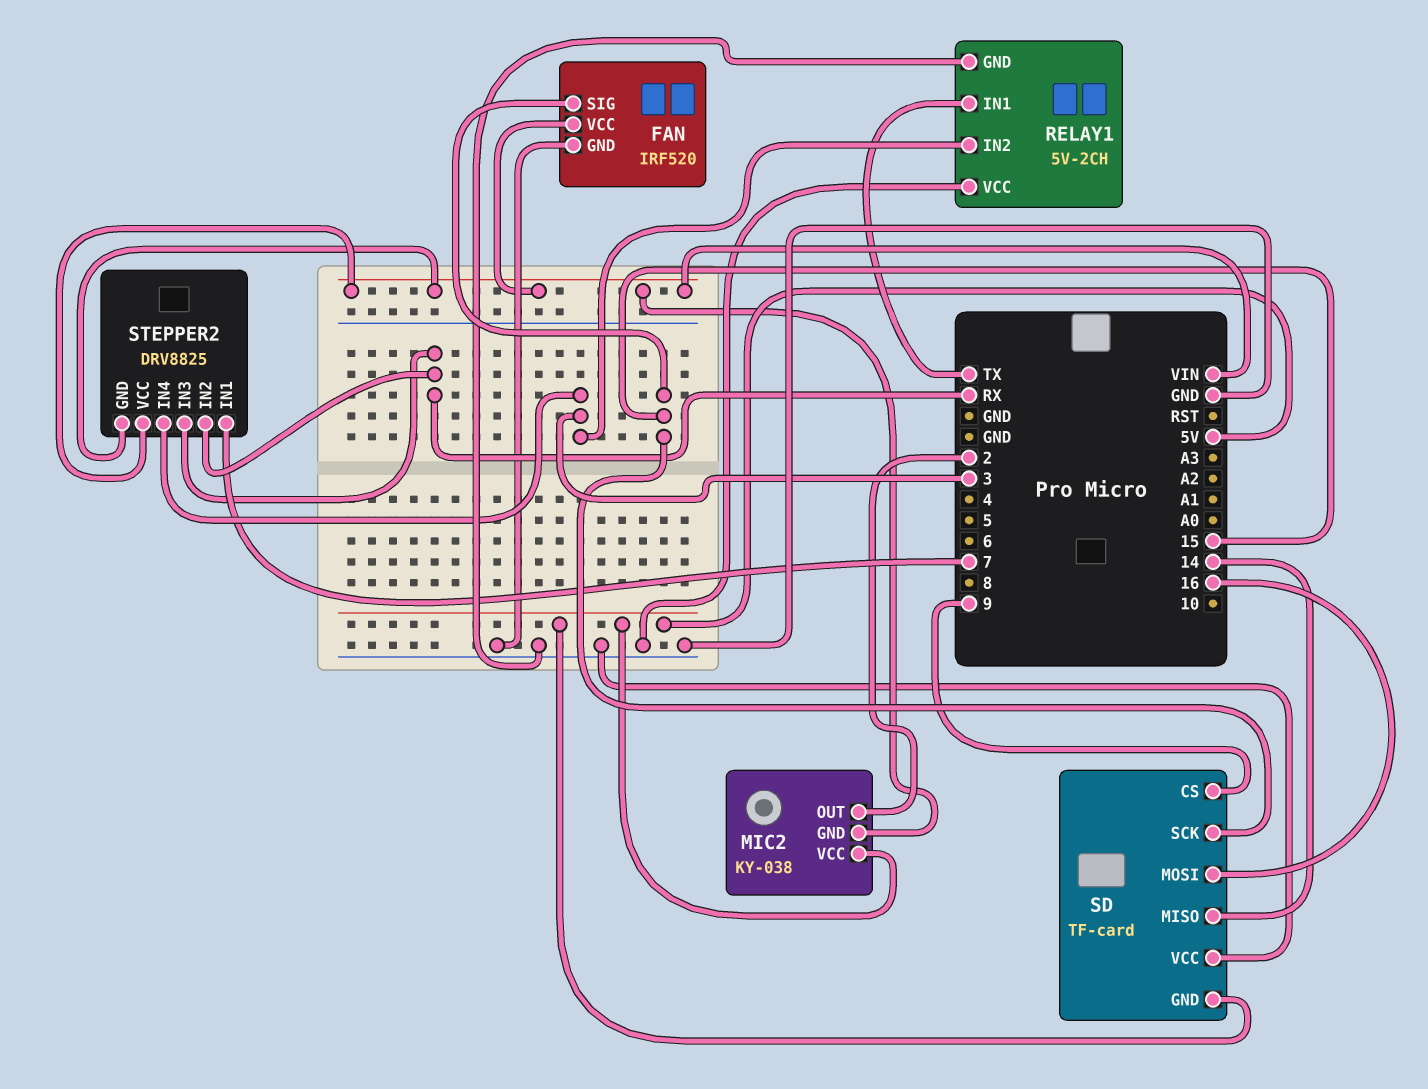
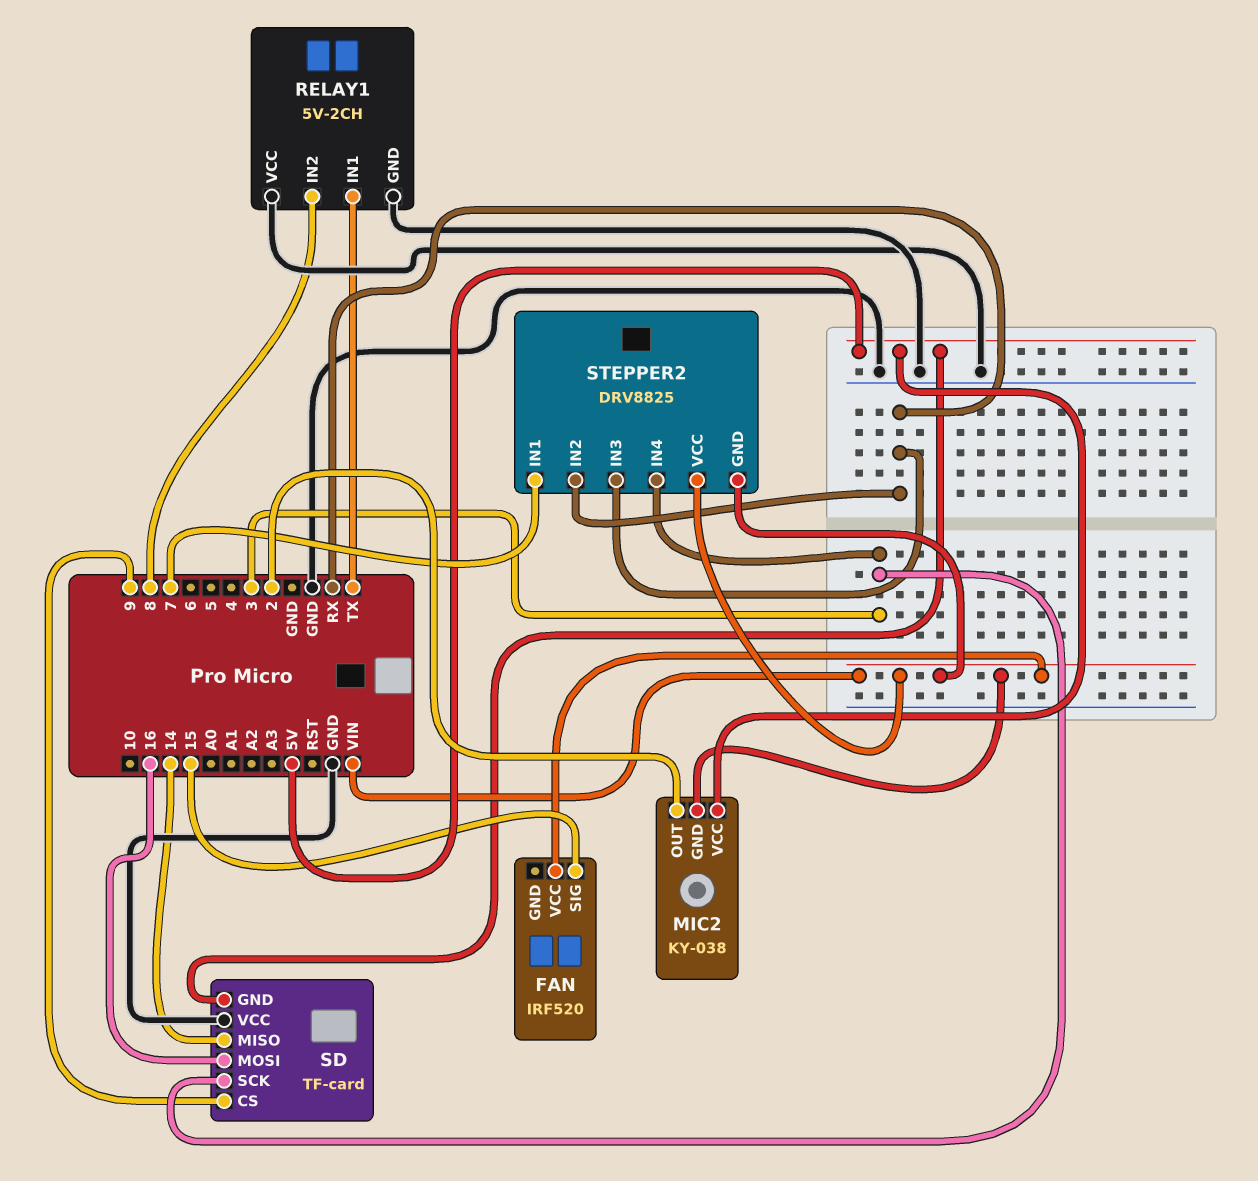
FAN pin GND: GND -> none
RELAY1 pin IN2: 3 -> 8
SD pin SCK: 15 -> 3

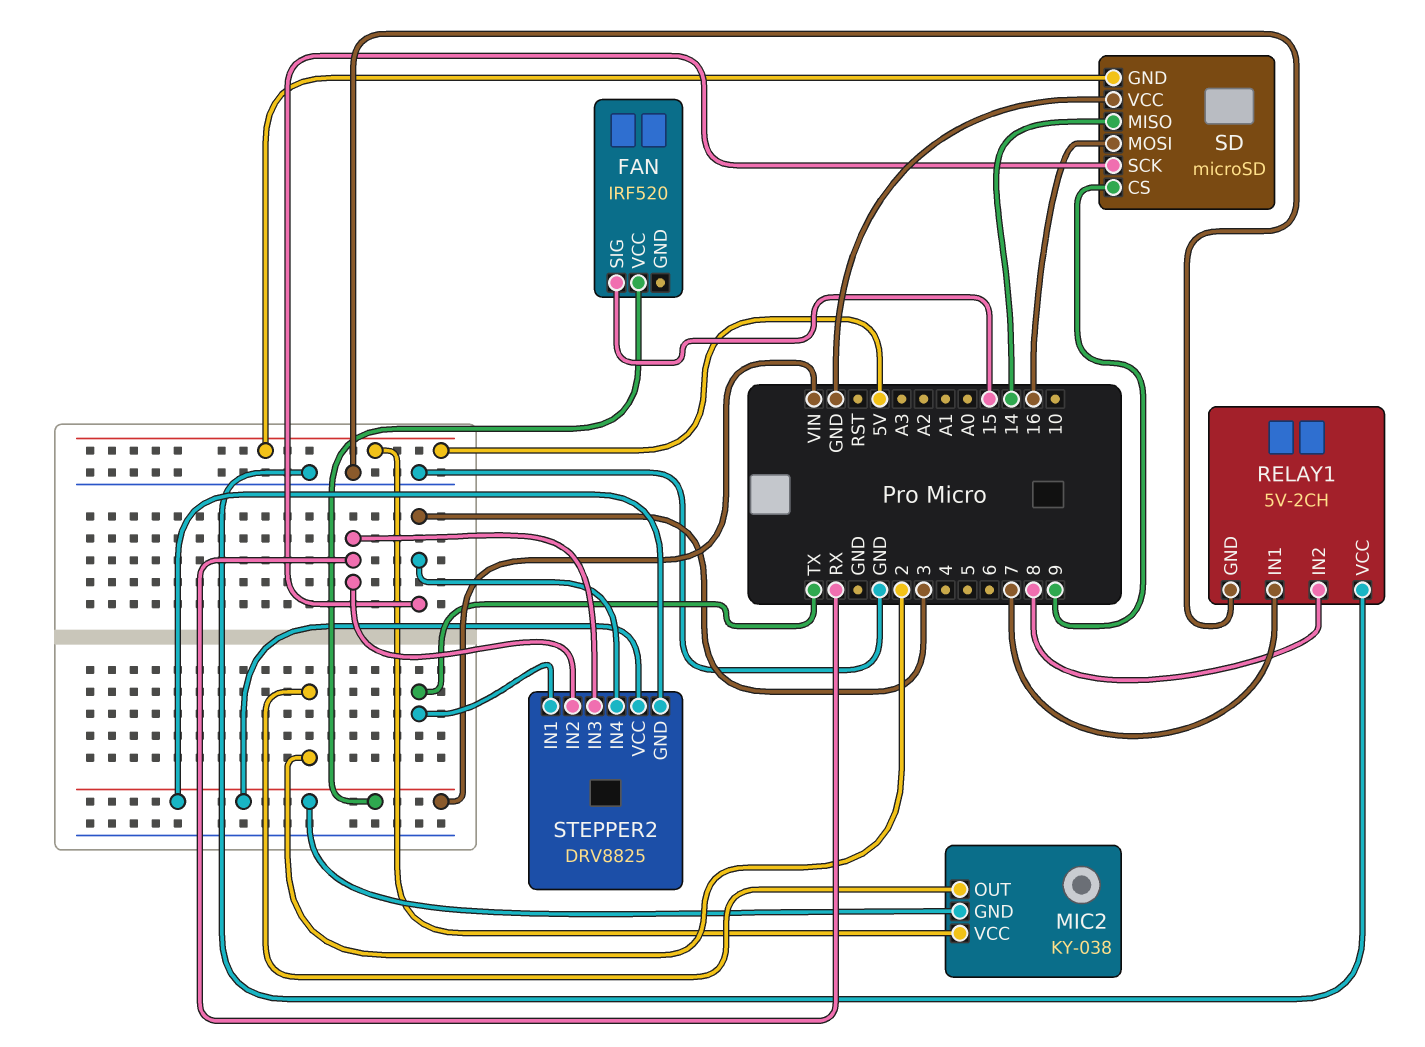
RELAY1 pin IN1: TX -> 7
SD: TF-card -> microSD
STEPPER2 pin IN1: 7 -> TX

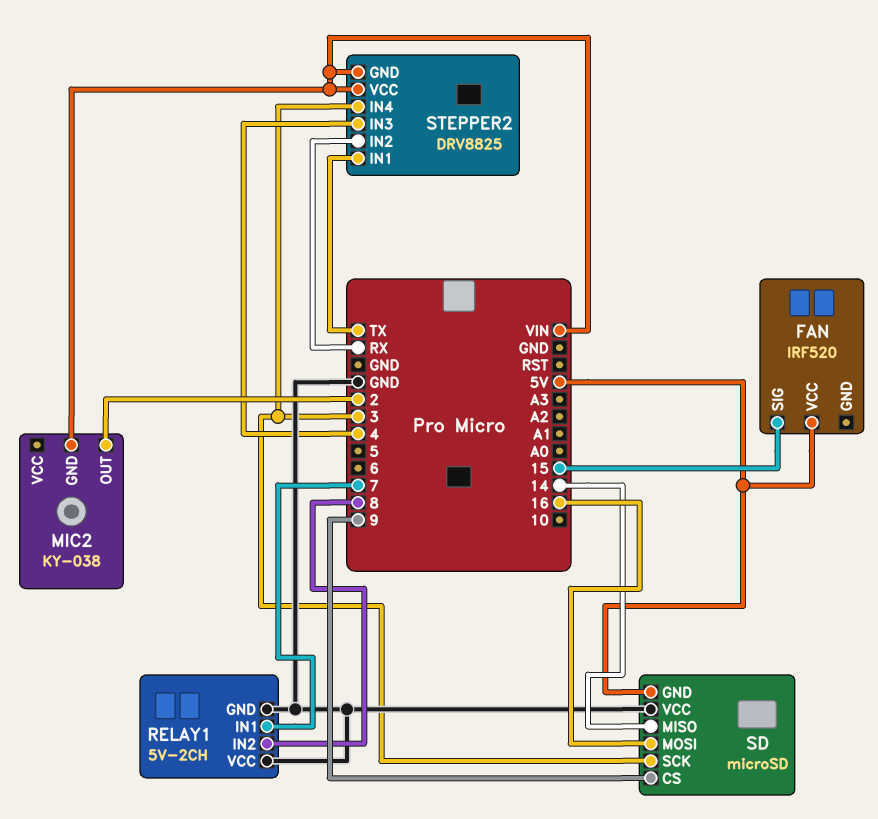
FAN pin VCC: VIN -> 5V
MIC2 pin VCC: 5V -> none
STEPPER2 pin IN3: RX -> 4

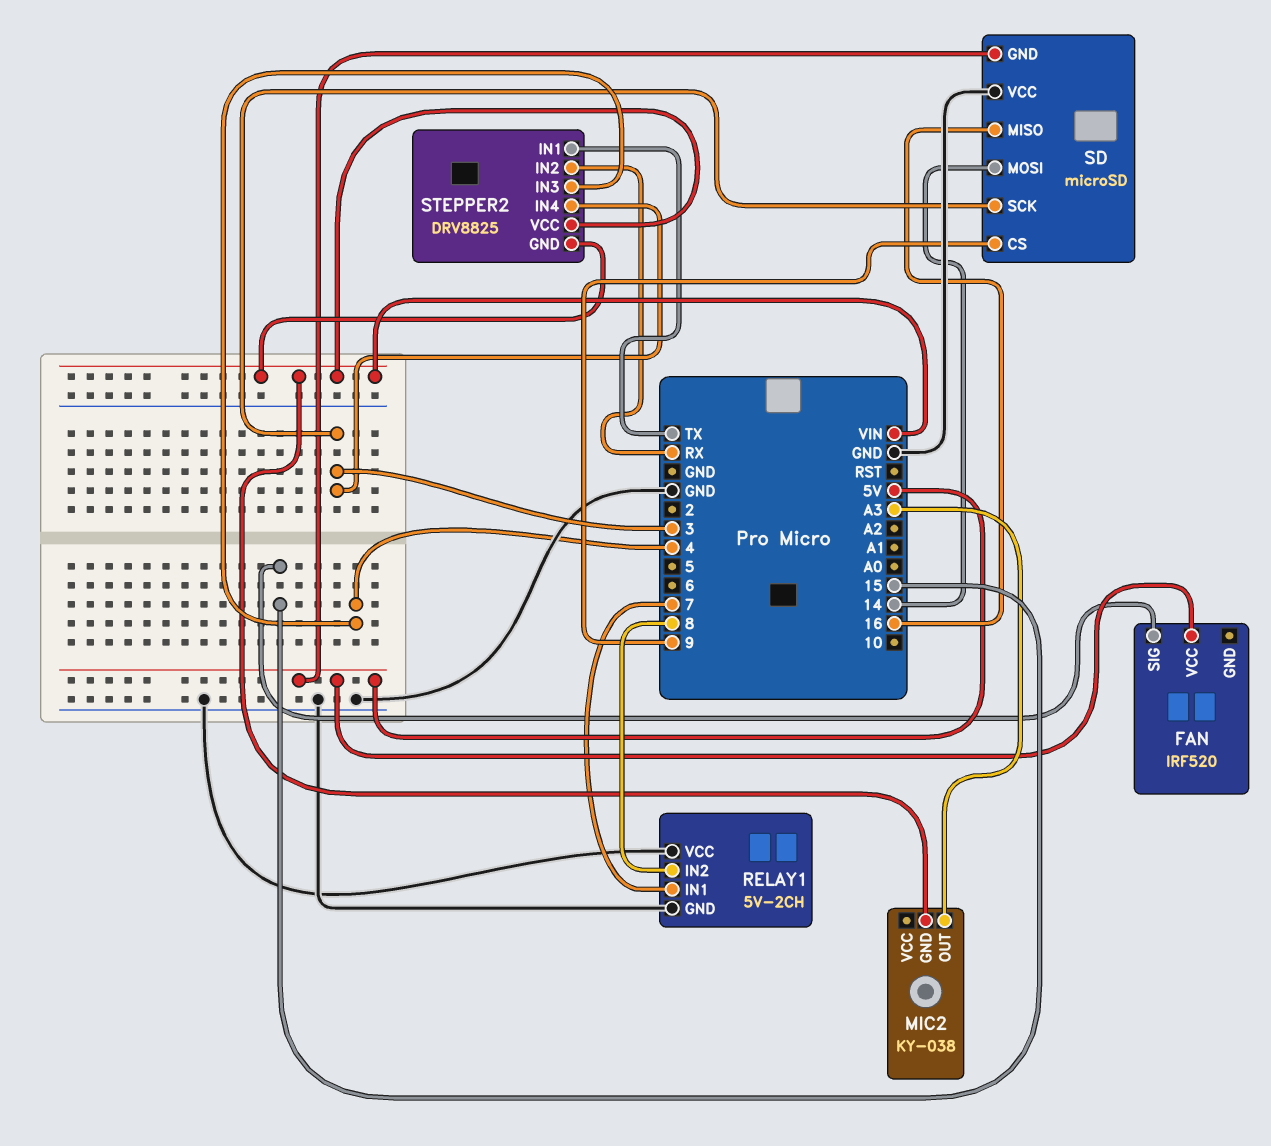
MIC2 pin OUT: 2 -> A3
SD pin MISO: 14 -> 16
SD pin MOSI: 16 -> 14

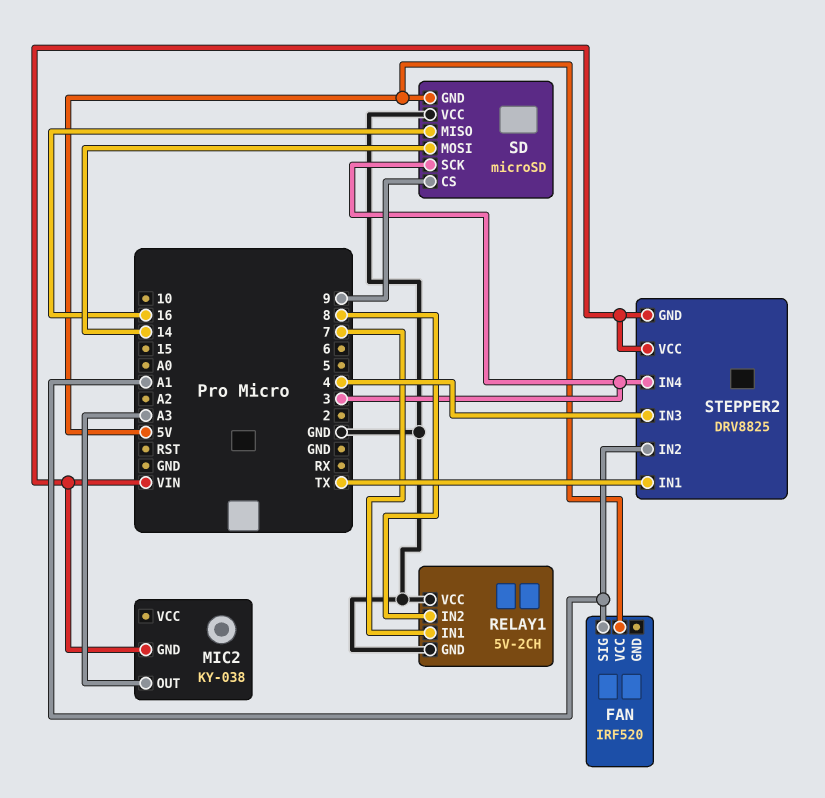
FAN pin SIG: 15 -> A1
STEPPER2 pin IN2: RX -> A1

